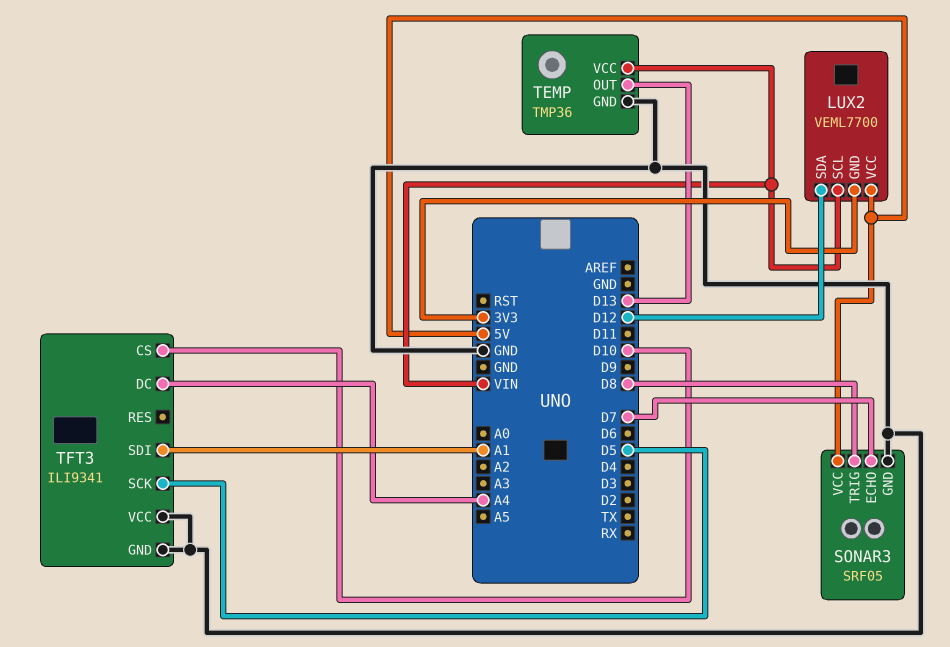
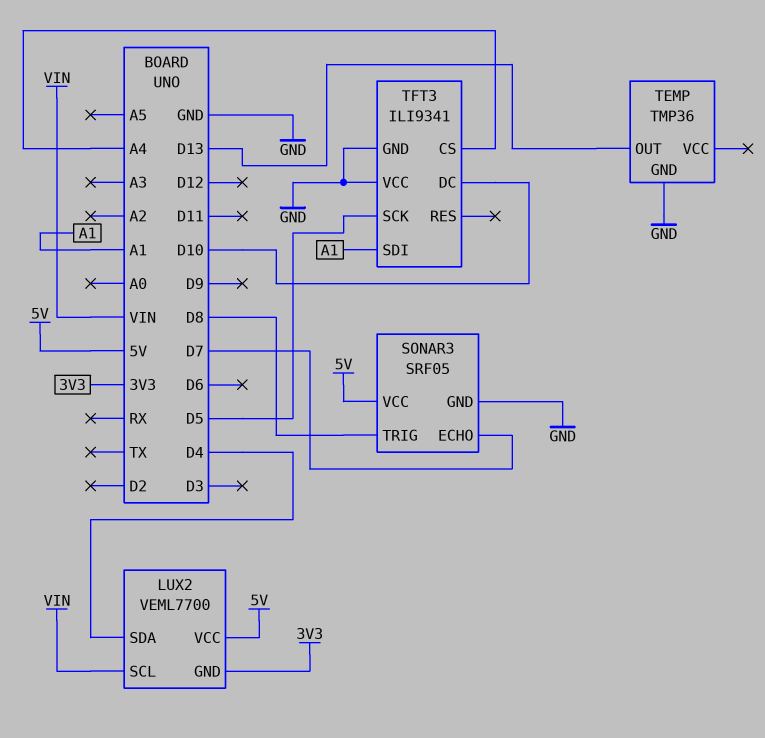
LUX2 pin SDA: D12 -> D4
TEMP pin VCC: VIN -> none
TFT3 pin CS: D10 -> A4
TFT3 pin DC: A4 -> D10

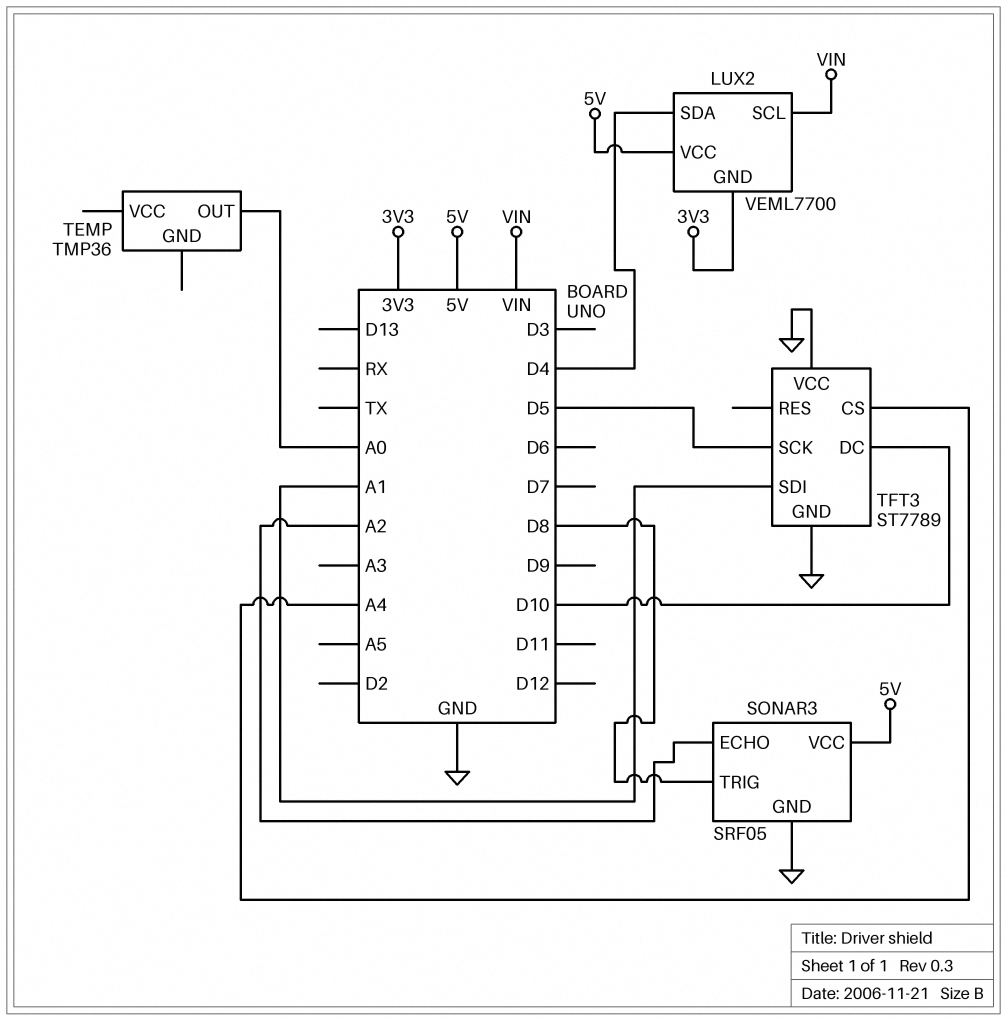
SONAR3 pin ECHO: D7 -> A2
TEMP pin GND: GND -> none
TEMP pin OUT: D13 -> A0
TFT3: ILI9341 -> ST7789

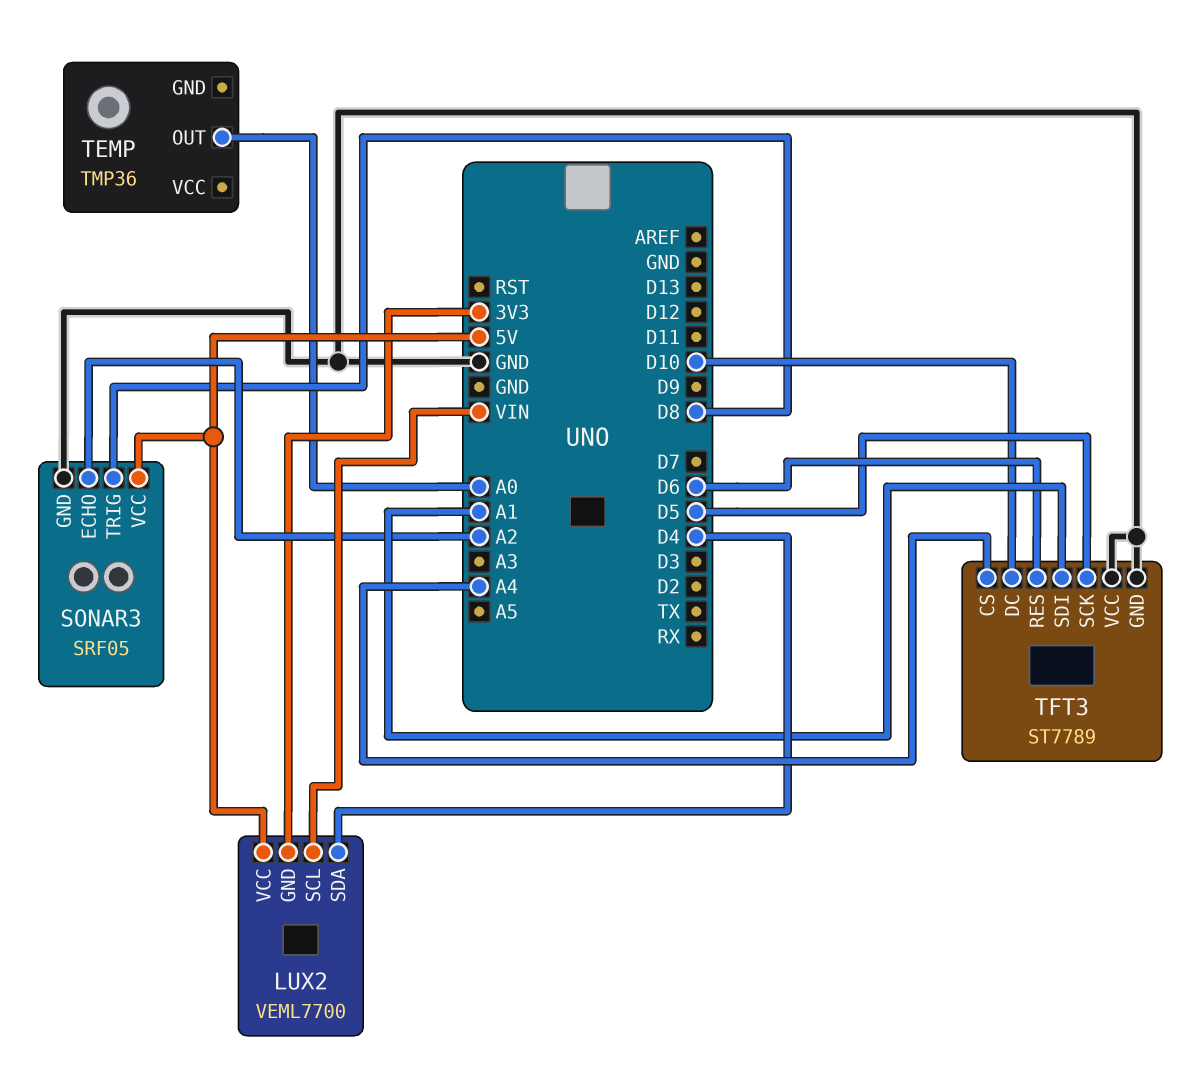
TFT3 pin RES: none -> D6

